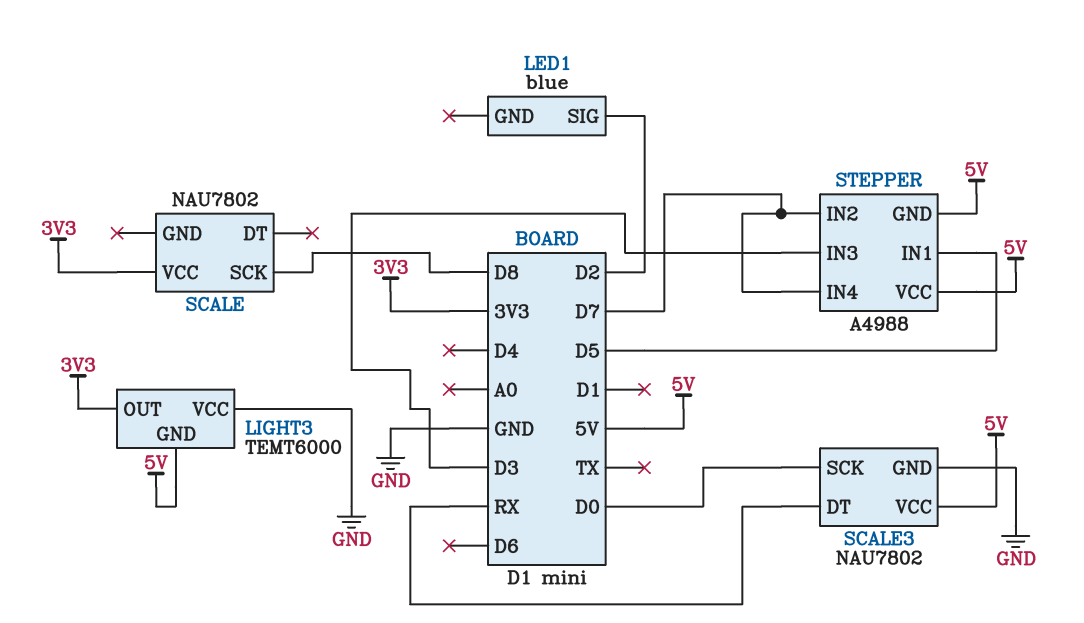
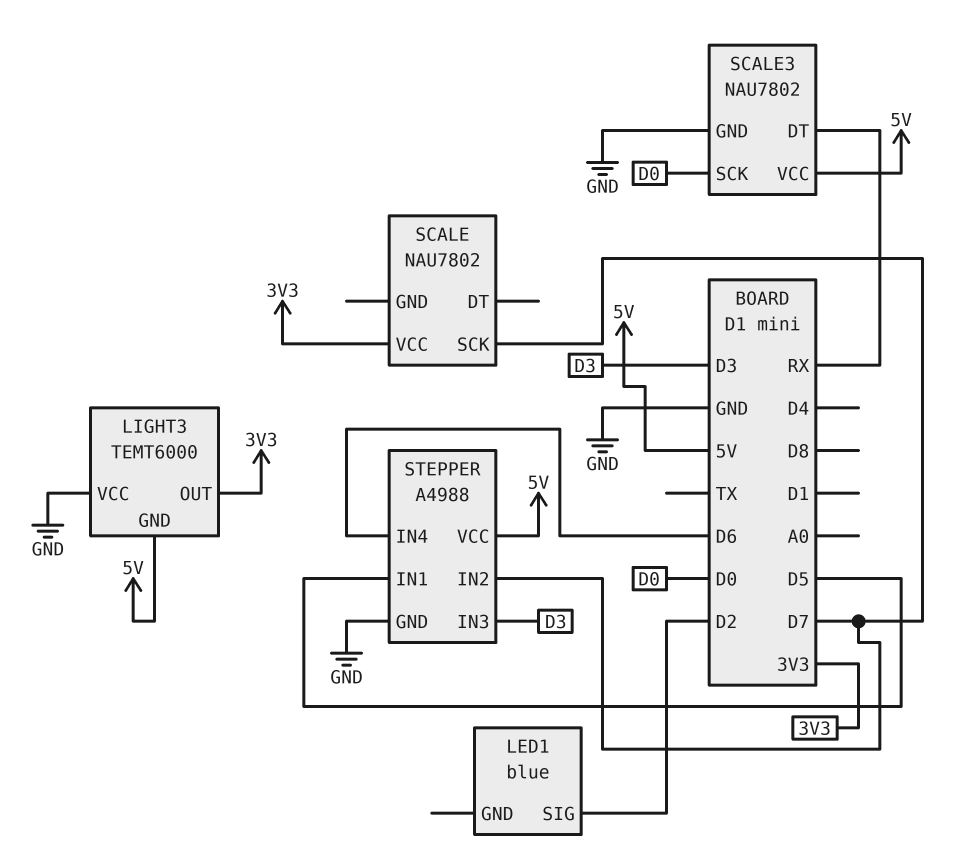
SCALE pin SCK: D8 -> D7
STEPPER pin GND: 5V -> GND
STEPPER pin IN4: D7 -> D6

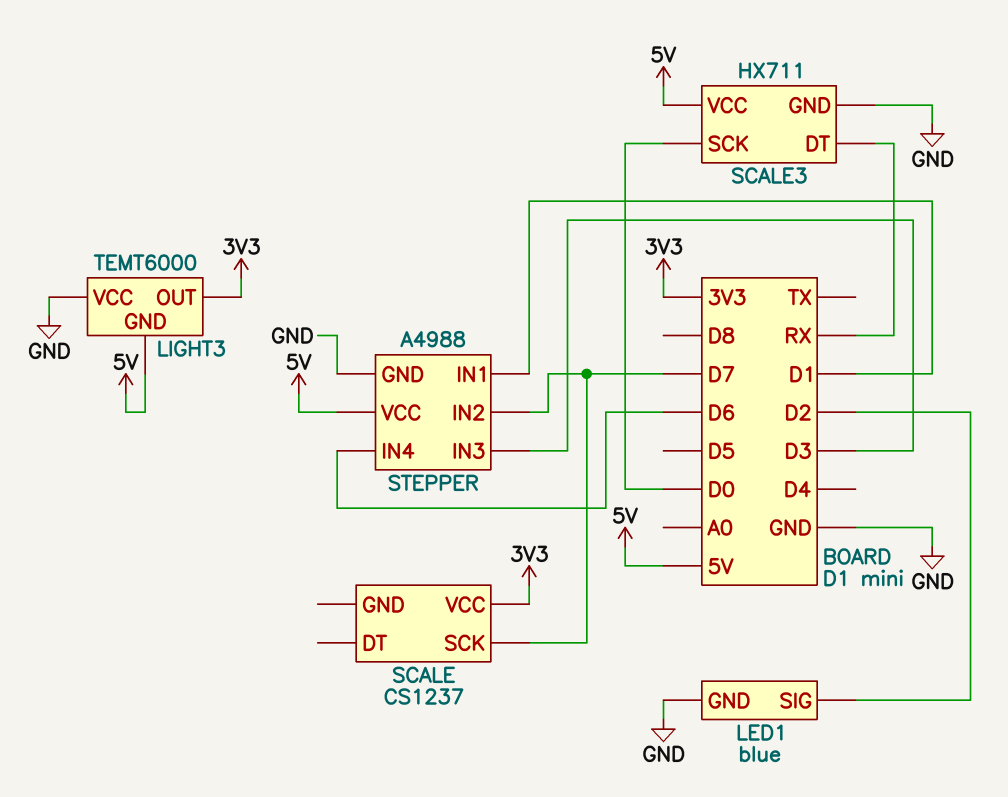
LED1 pin GND: none -> GND
SCALE: NAU7802 -> CS1237
SCALE3: NAU7802 -> HX711
STEPPER pin IN1: D5 -> D1

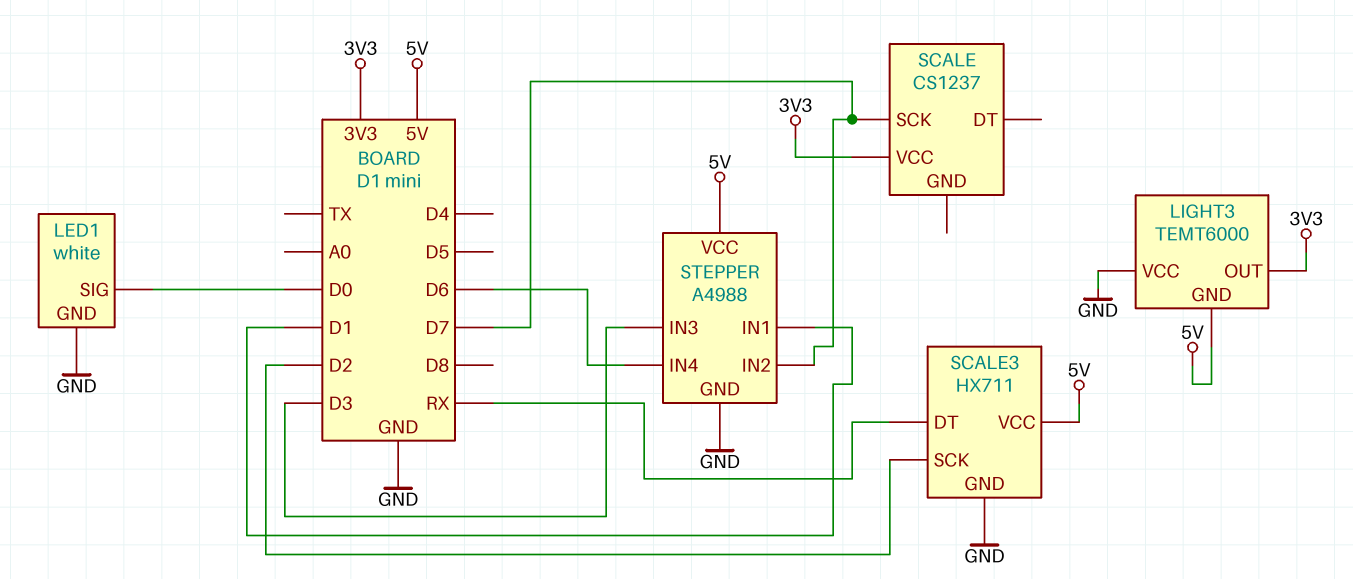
LED1: blue -> white
LED1 pin SIG: D2 -> D0
SCALE3 pin SCK: D0 -> D2

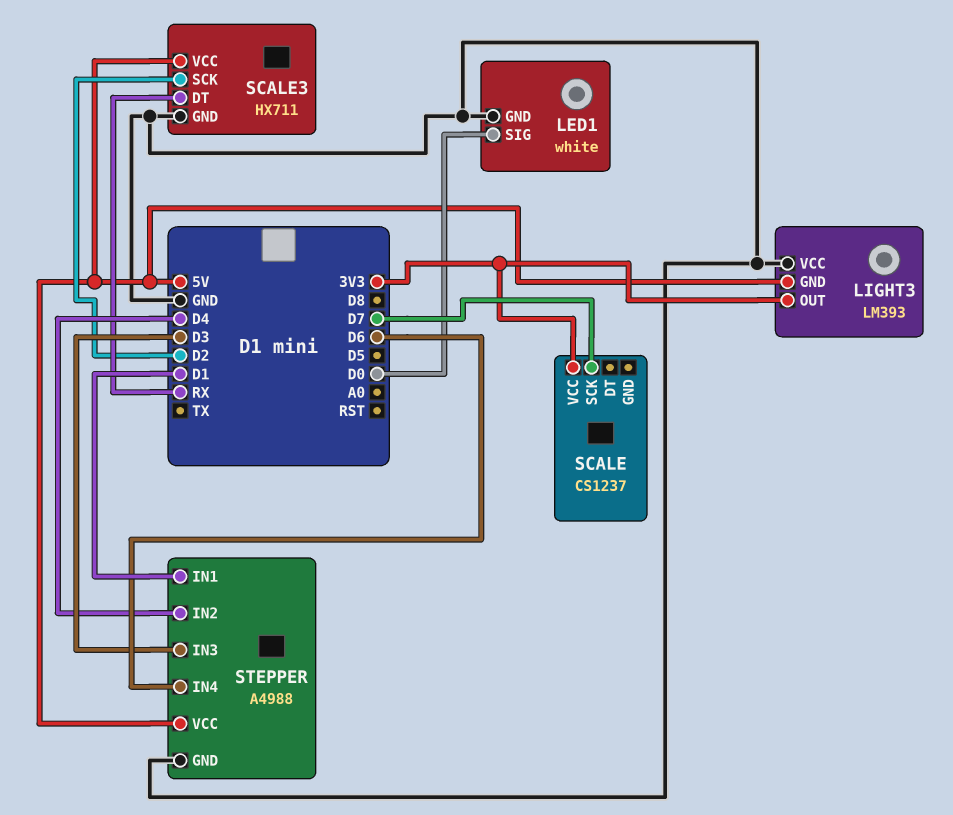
LIGHT3: TEMT6000 -> LM393
STEPPER pin IN2: D7 -> D4

